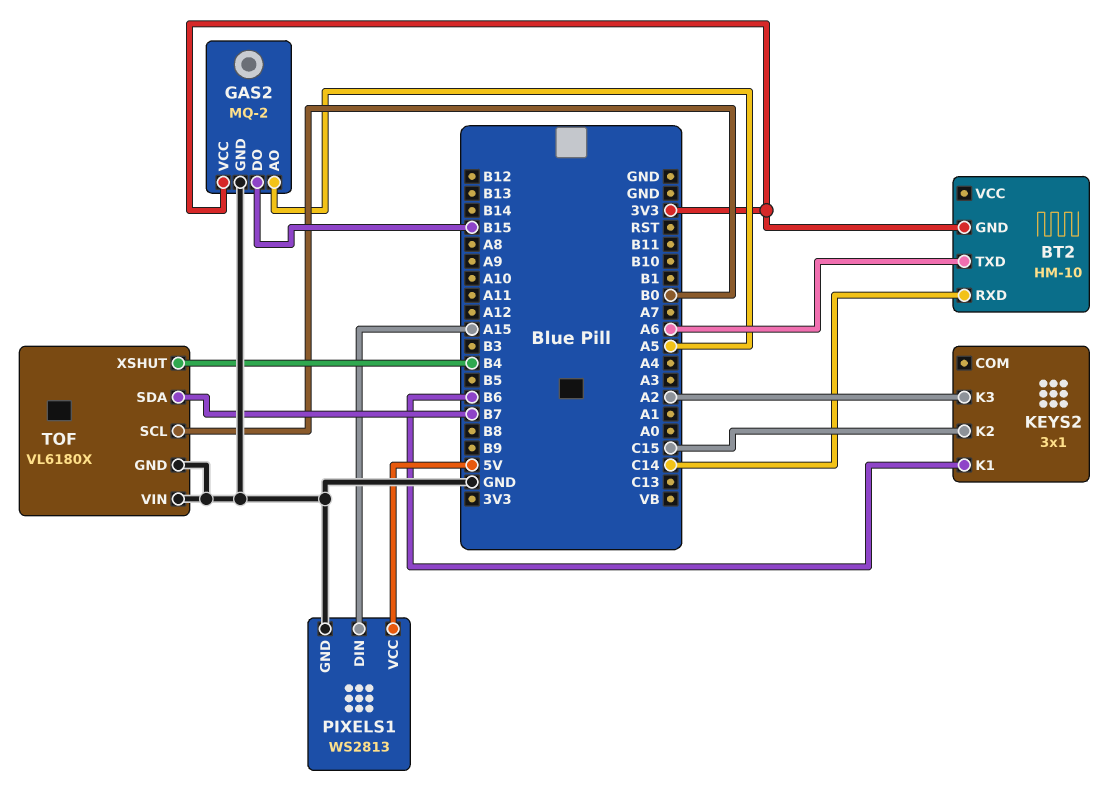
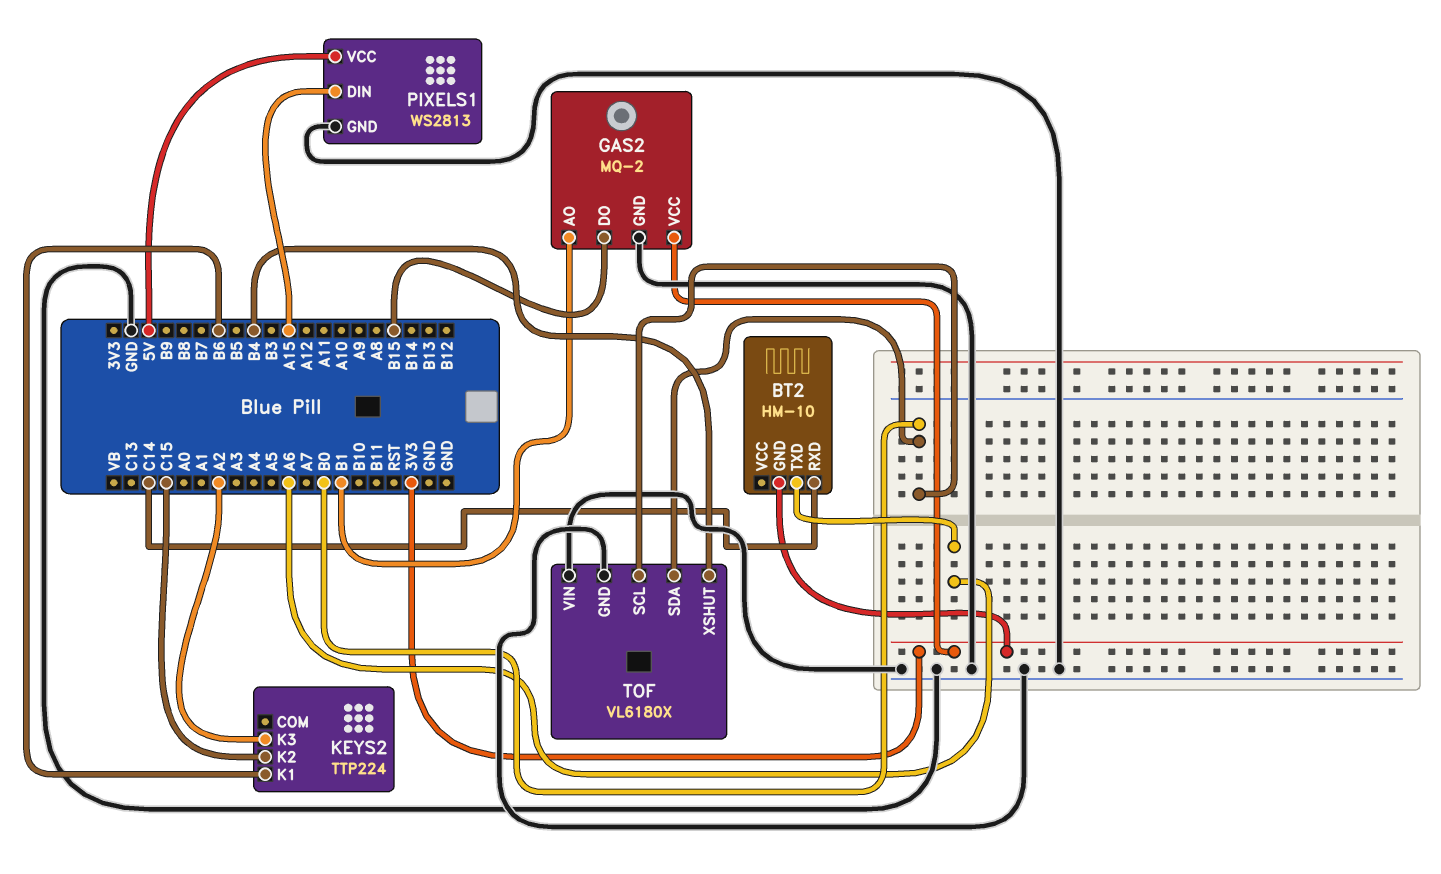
GAS2 pin AO: A5 -> B1
KEYS2: 3x1 -> TTP224
TOF pin SDA: B7 -> B0

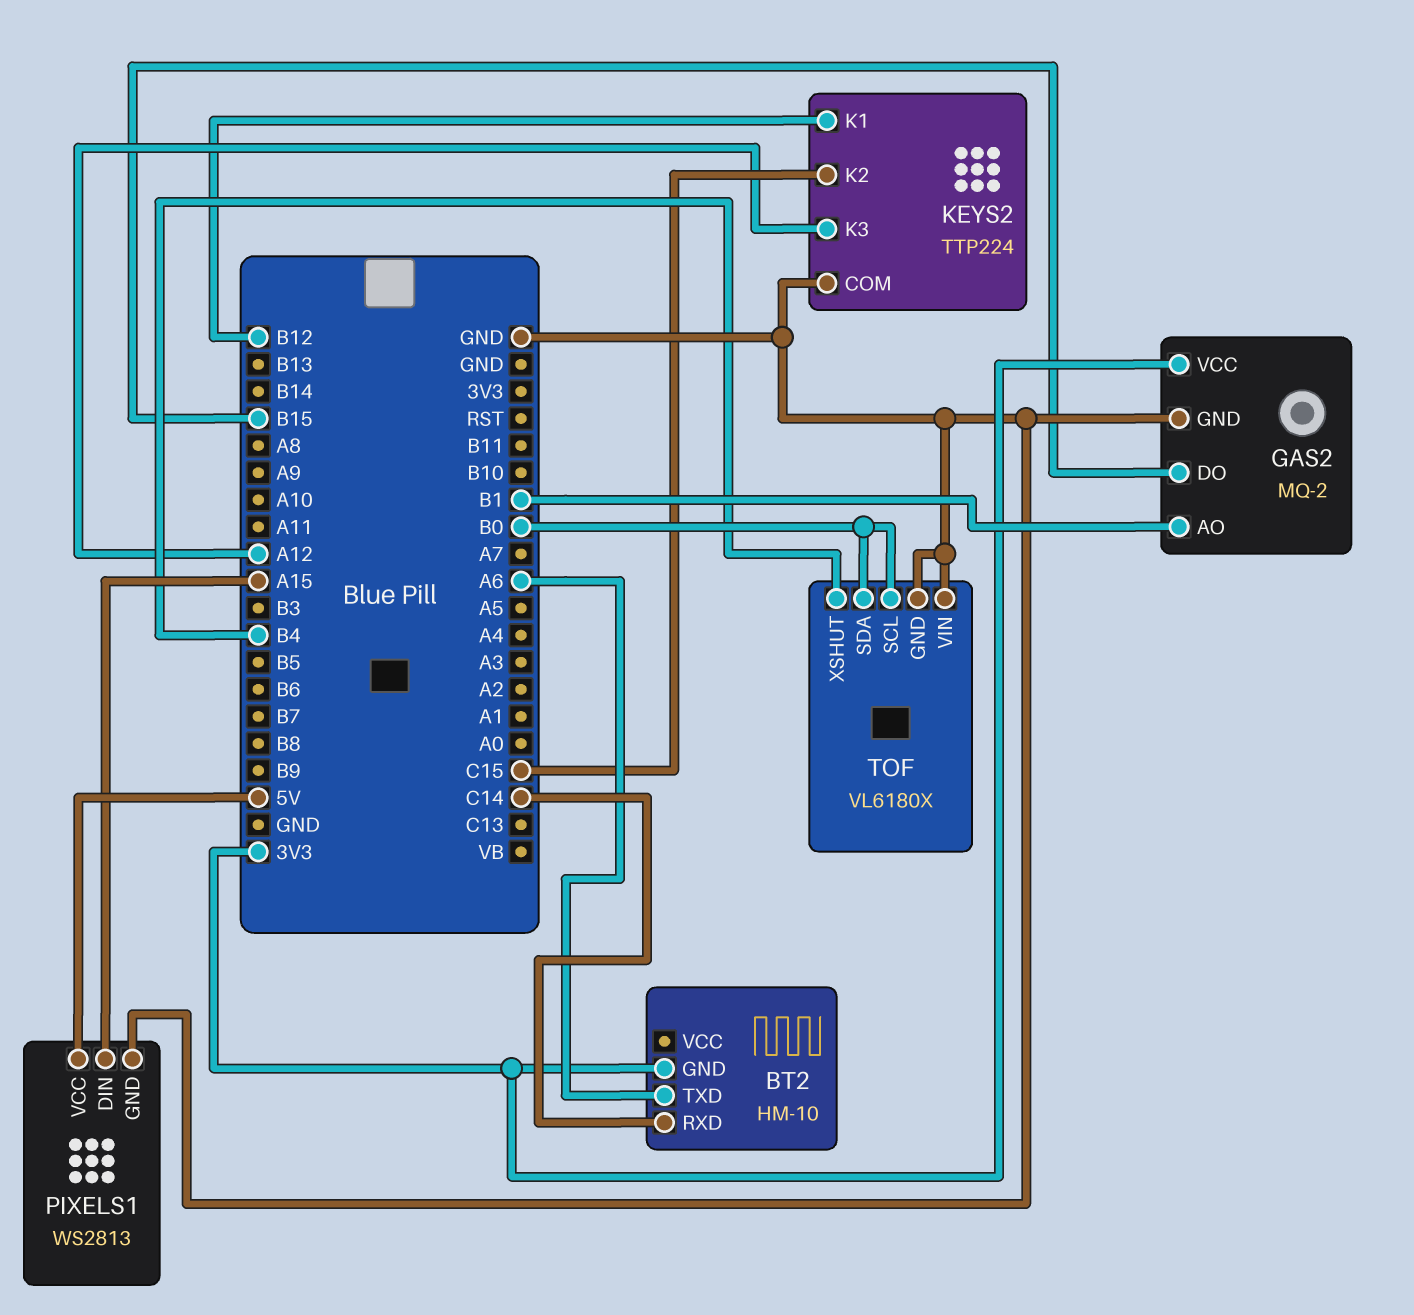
KEYS2 pin COM: none -> GND
KEYS2 pin K1: B6 -> B12
KEYS2 pin K3: A2 -> A12

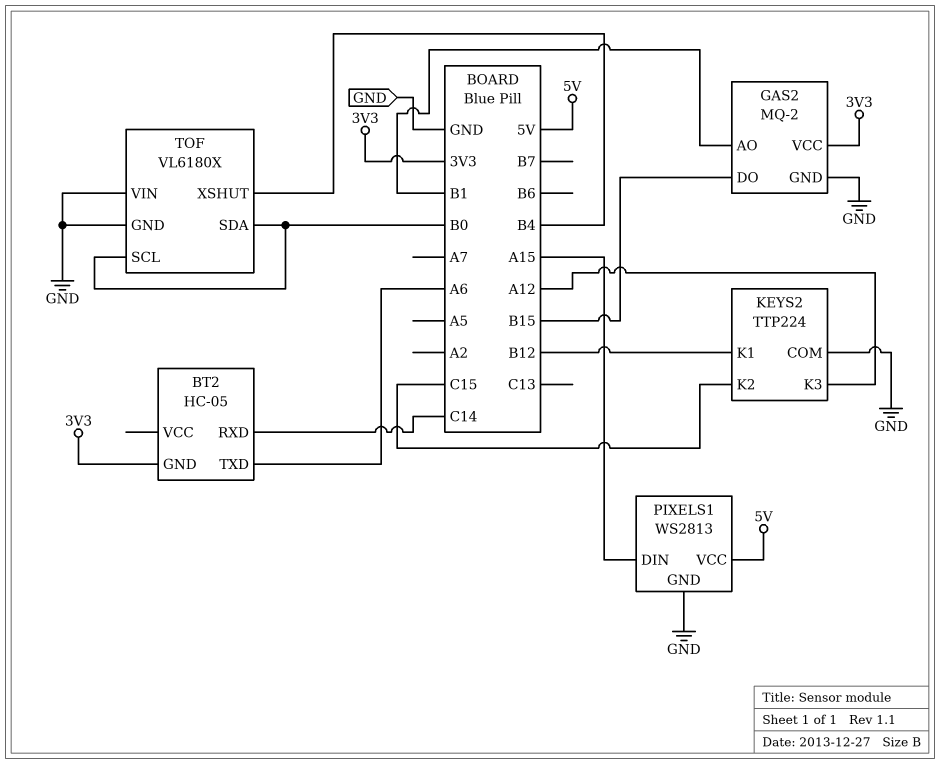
BT2: HM-10 -> HC-05

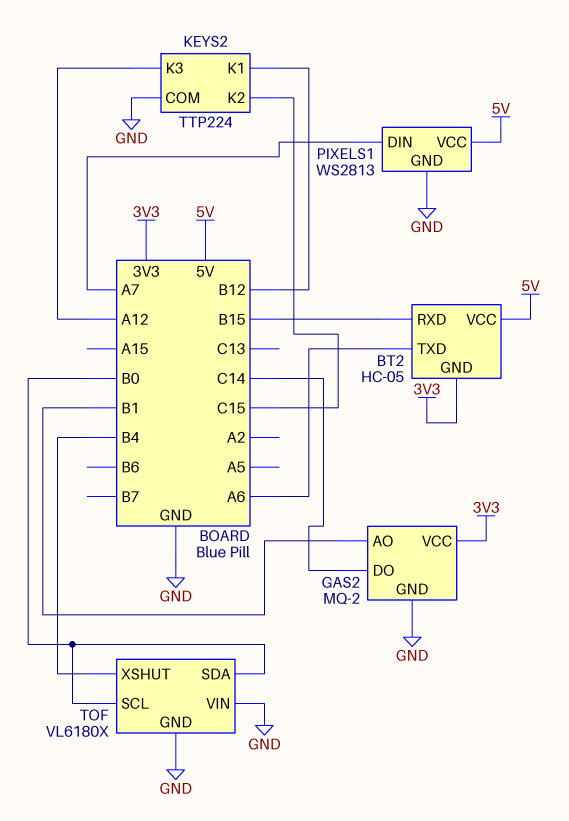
BT2 pin RXD: C14 -> B15
BT2 pin VCC: none -> 5V
GAS2 pin DO: B15 -> C14
PIXELS1 pin DIN: A15 -> A7

